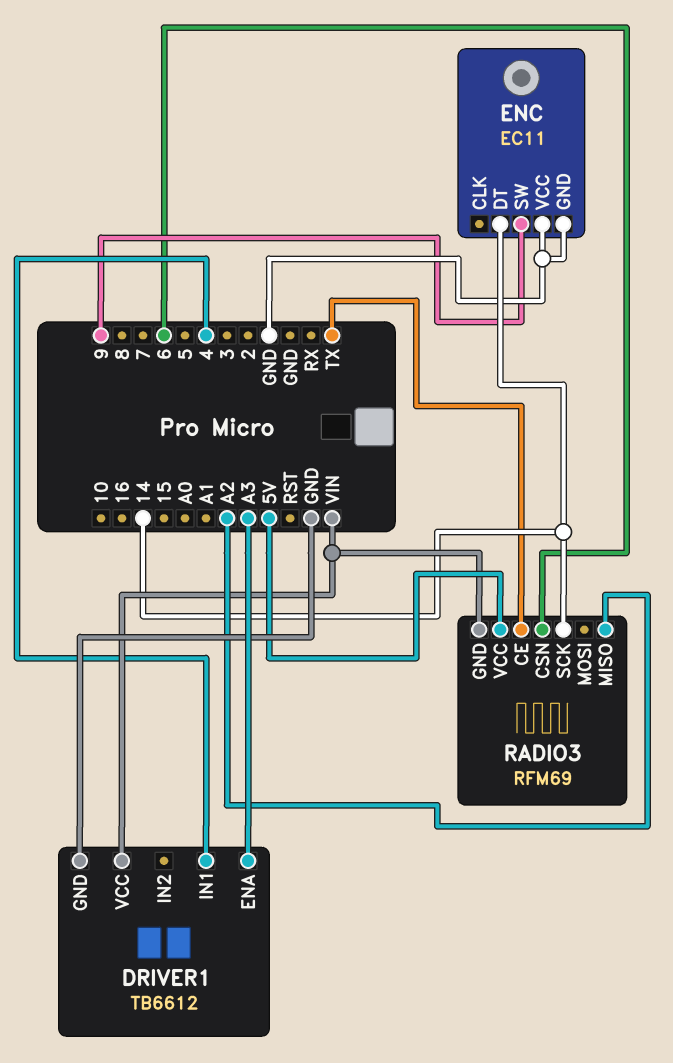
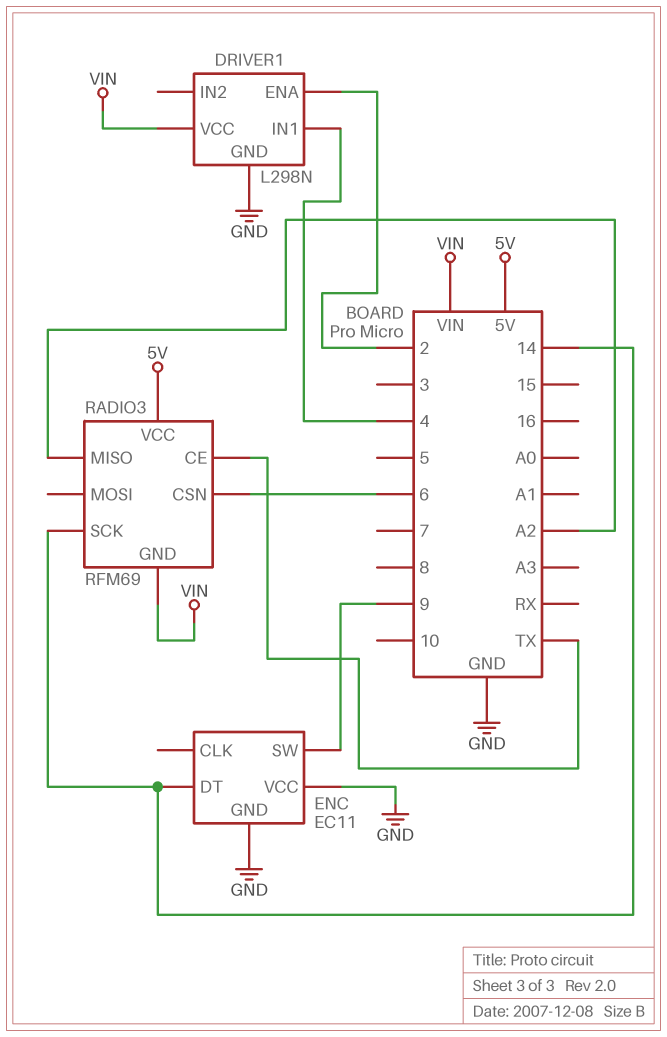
DRIVER1: TB6612 -> L298N
DRIVER1 pin ENA: A3 -> 2

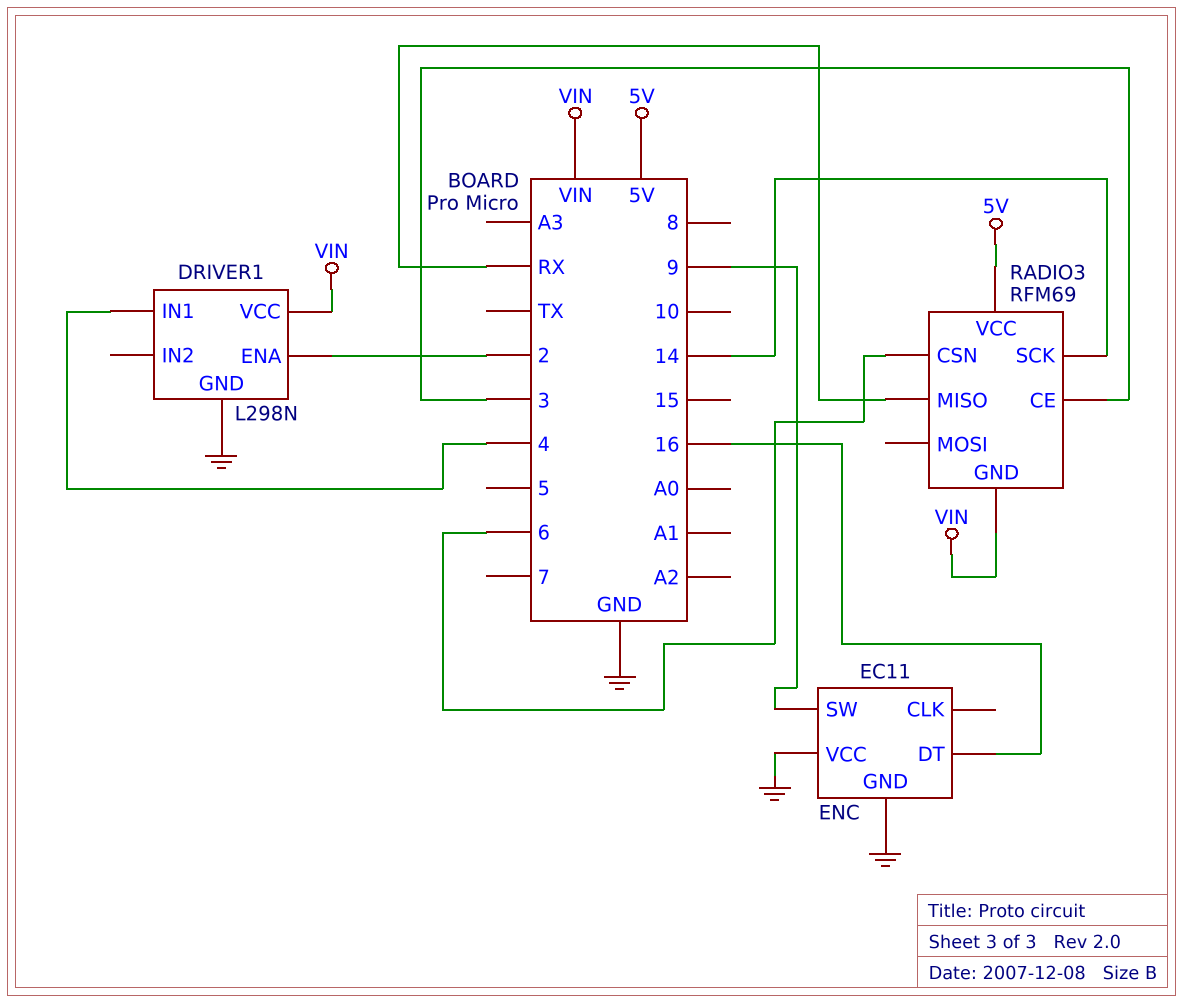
ENC pin DT: 14 -> 16
RADIO3 pin CE: TX -> 3
RADIO3 pin MISO: A2 -> RX

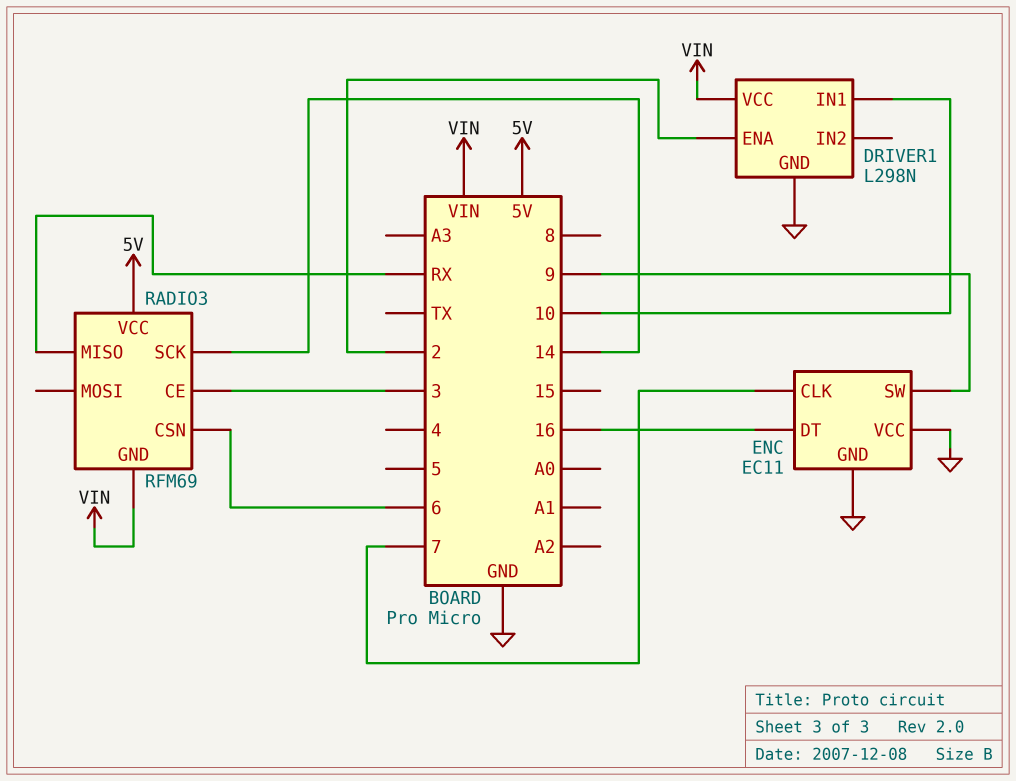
DRIVER1 pin IN1: 4 -> 10
ENC pin CLK: none -> 7

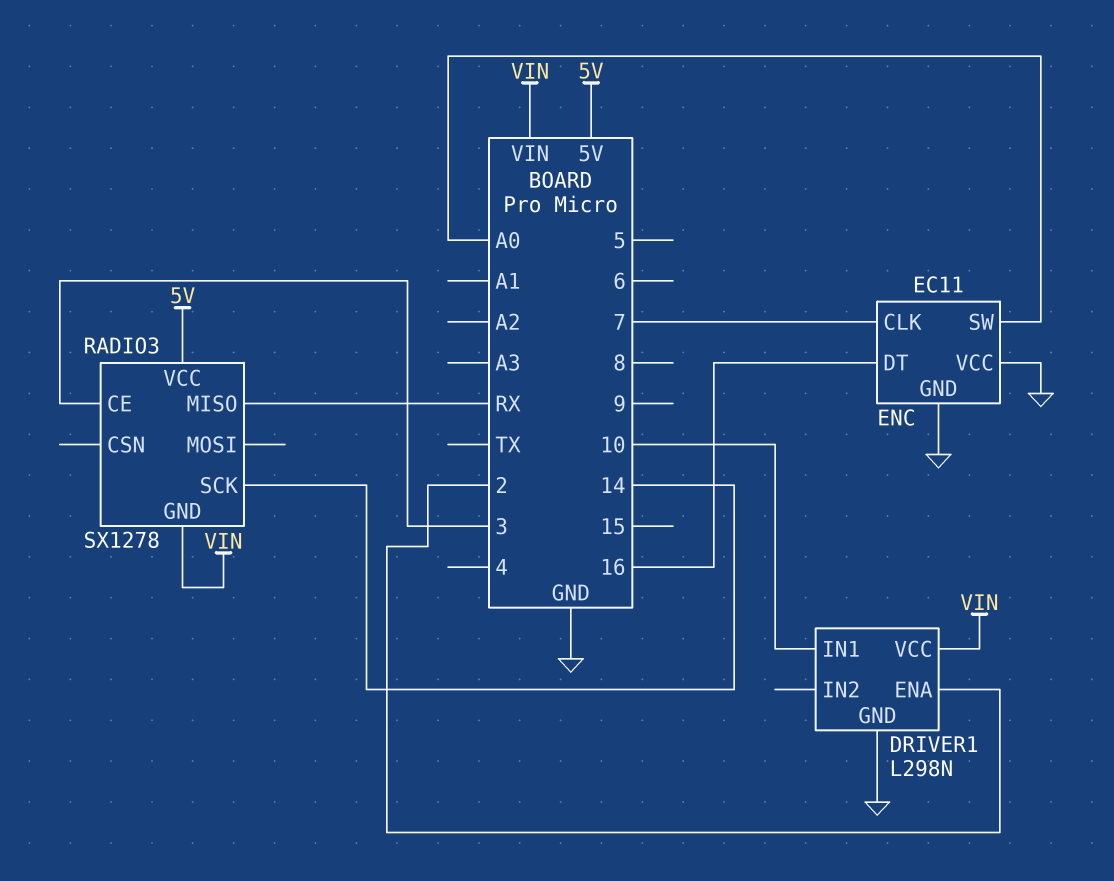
ENC pin SW: 9 -> A0
RADIO3: RFM69 -> SX1278
RADIO3 pin CSN: 6 -> none

